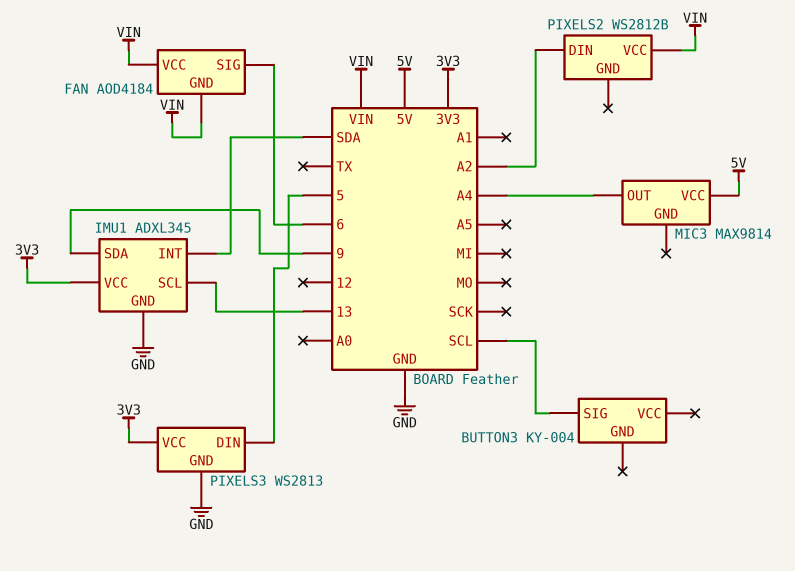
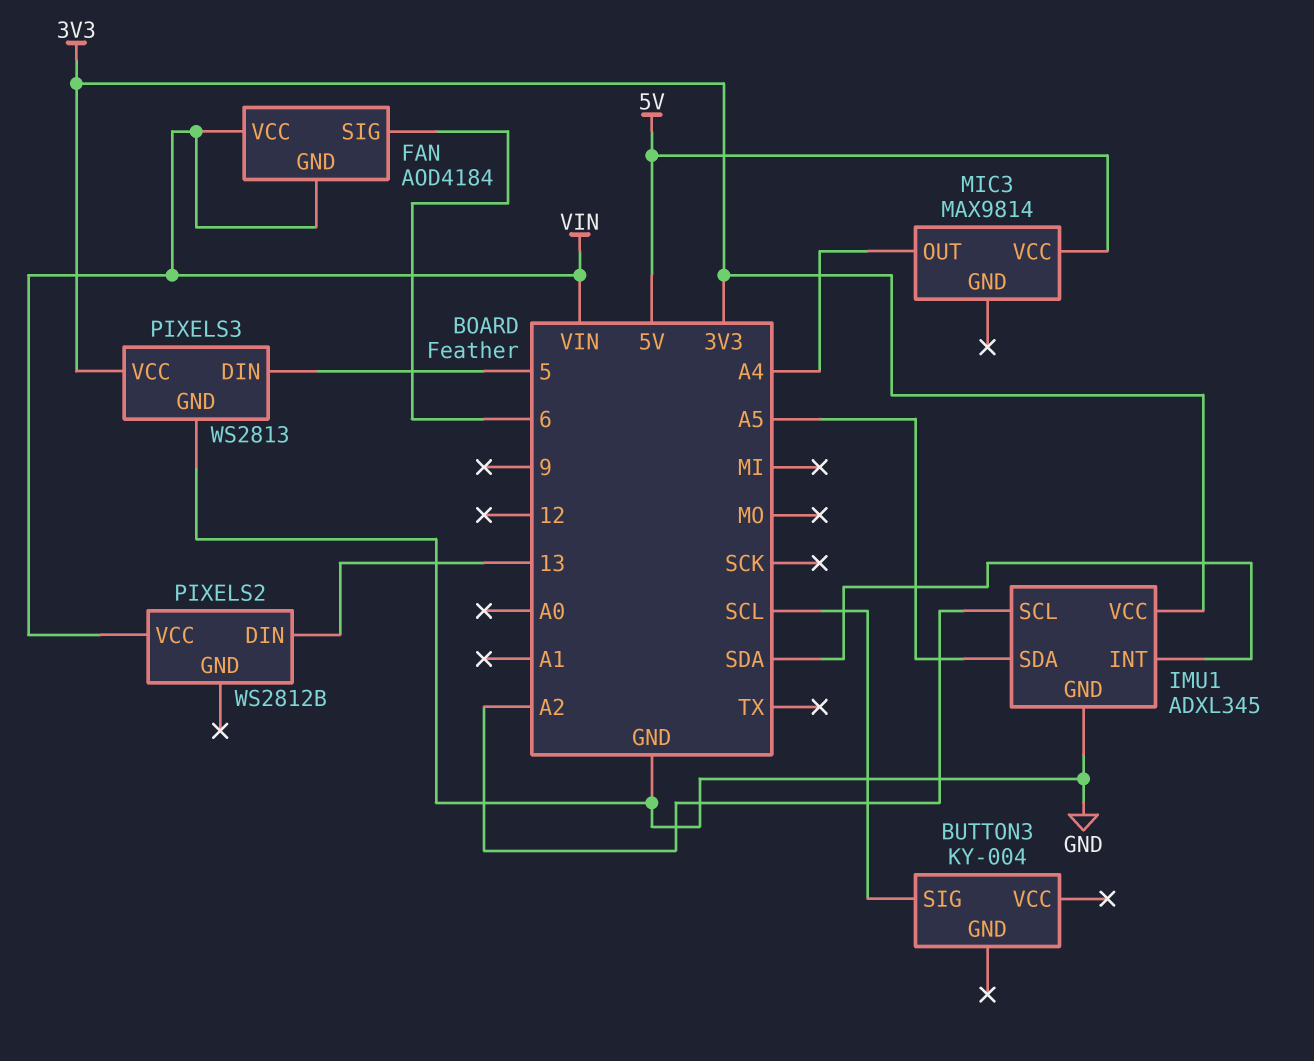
IMU1 pin SCL: 13 -> A2
IMU1 pin SDA: 9 -> A5
PIXELS2 pin DIN: A2 -> 13

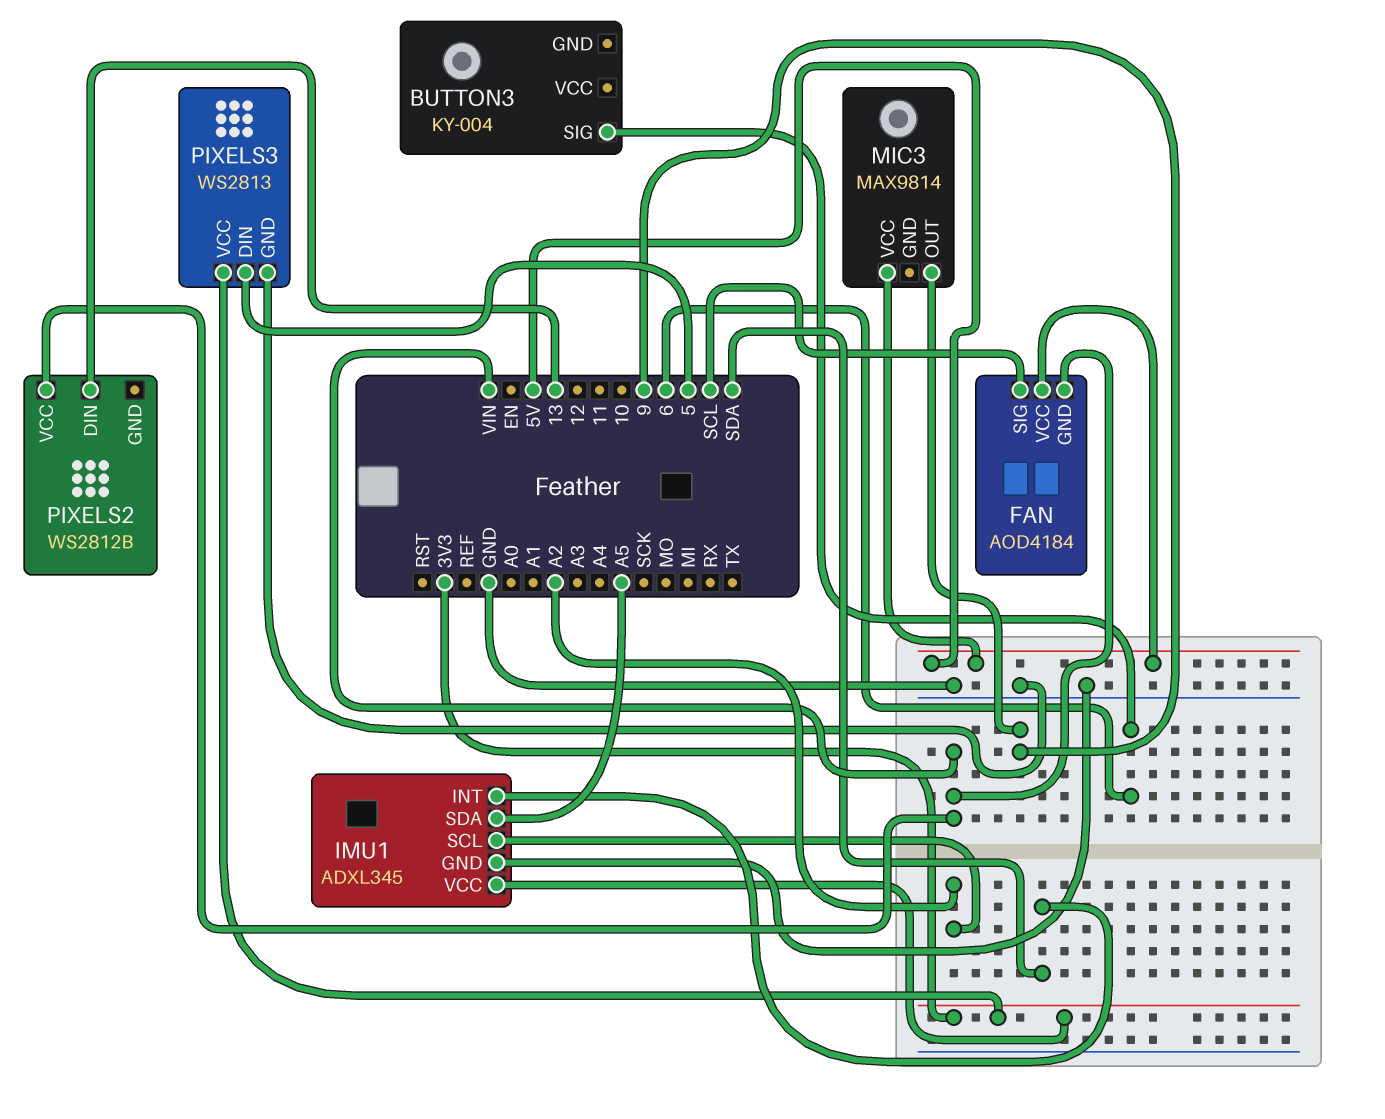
BUTTON3 pin SIG: SCL -> 6
FAN pin SIG: 6 -> SCL
FAN pin VCC: VIN -> 5V
MIC3 pin OUT: A4 -> 9

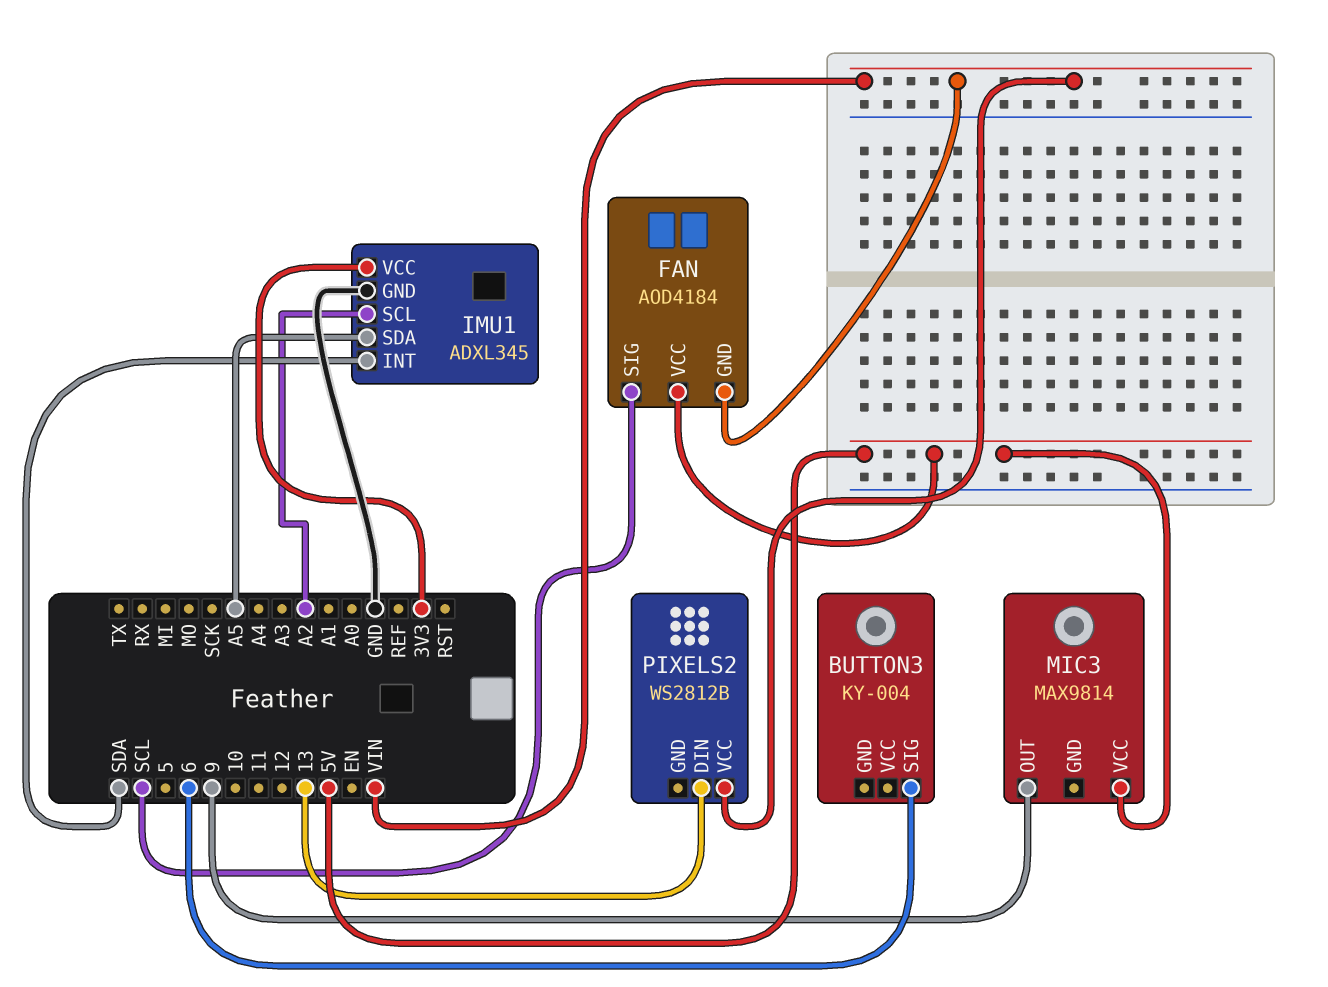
PIXELS3: WS2813 -> none
PIXELS3 pin DIN: 5 -> none
PIXELS3 pin GND: GND -> none
PIXELS3 pin VCC: 3V3 -> none

